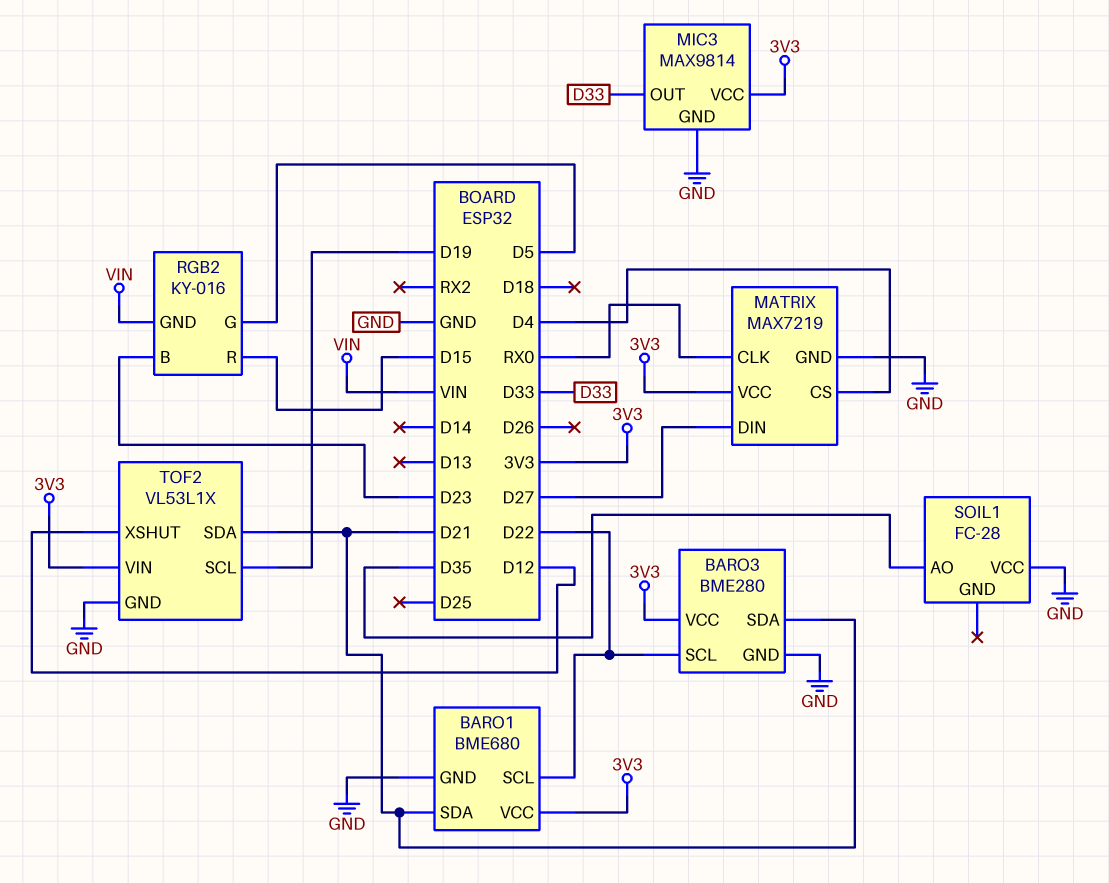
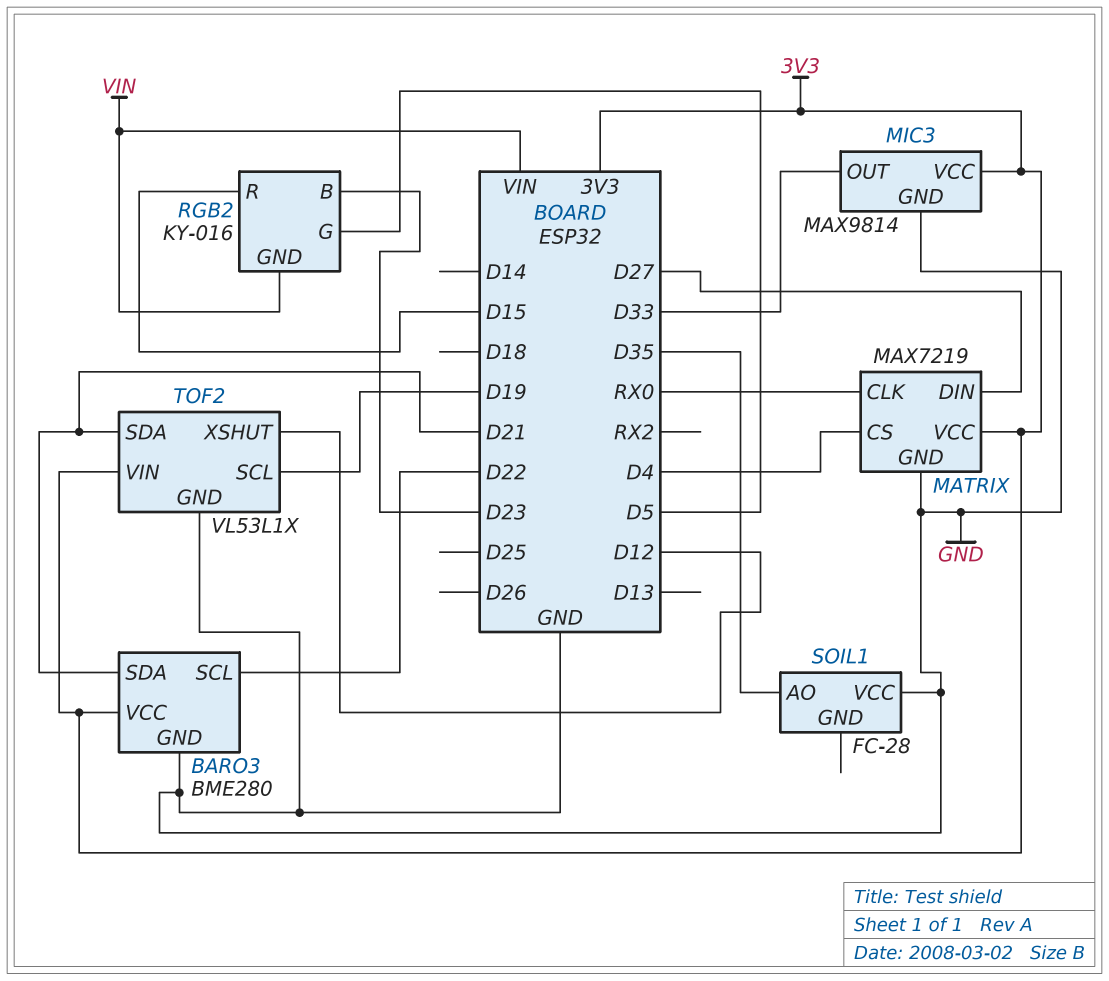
BARO1: BME680 -> none
BARO1 pin GND: GND -> none
BARO1 pin SCL: D22 -> none
BARO1 pin SDA: D21 -> none
BARO1 pin VCC: 3V3 -> none

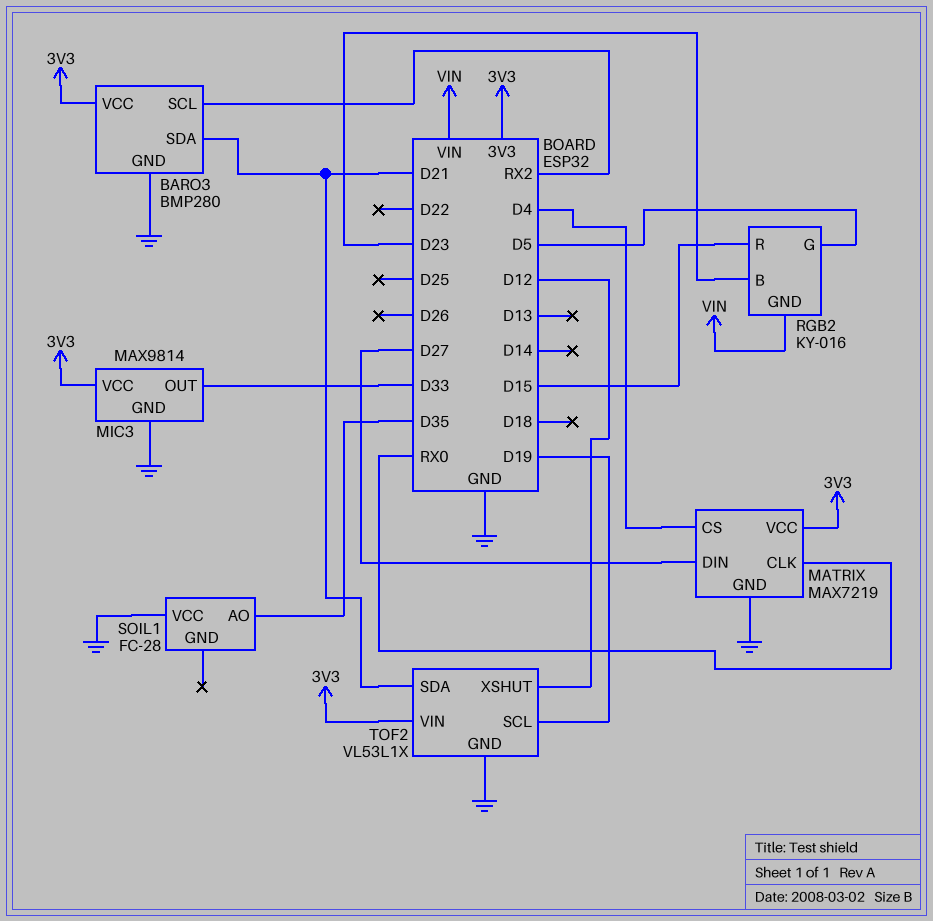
BARO3: BME280 -> BMP280
BARO3 pin SCL: D22 -> RX2

